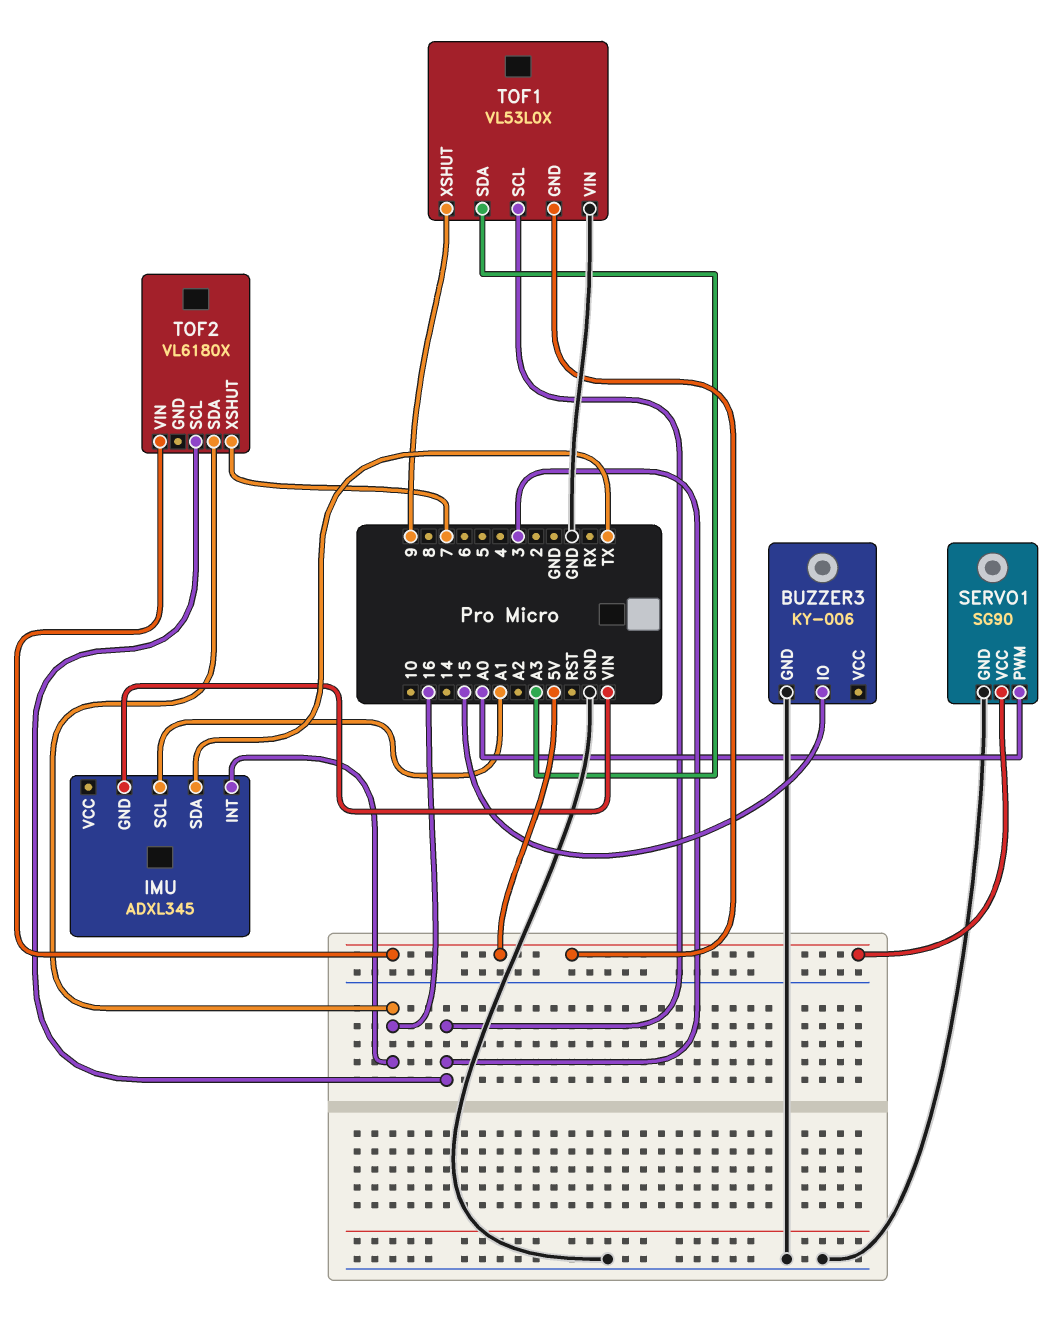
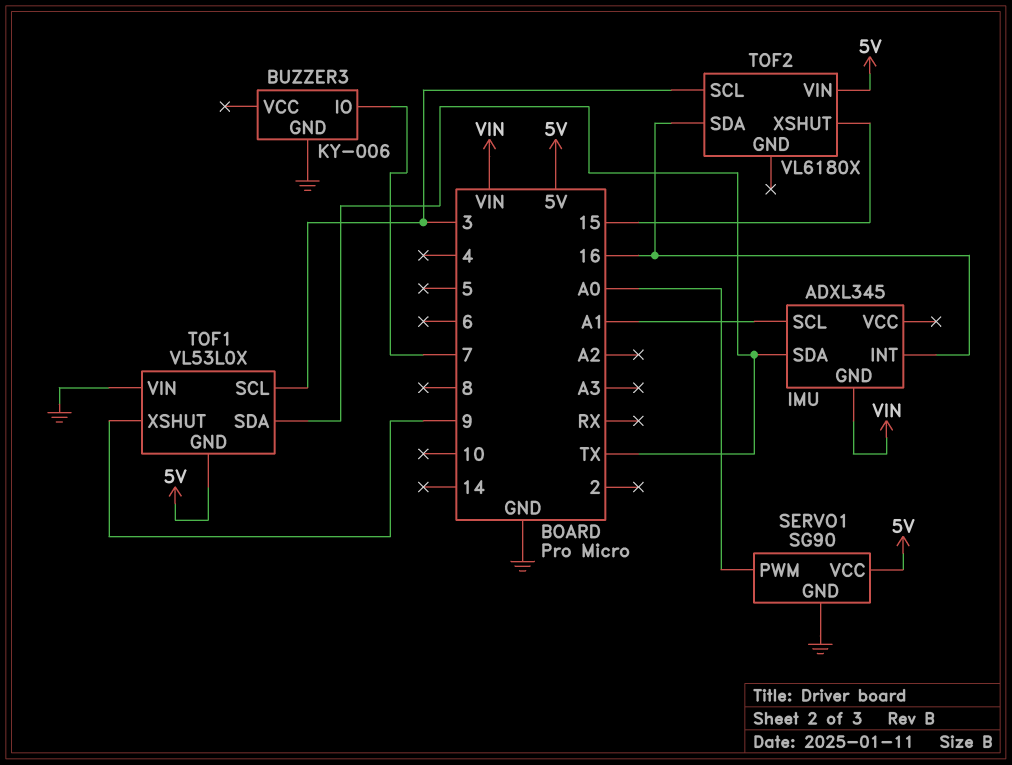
BUZZER3 pin IO: 15 -> 7
TOF1 pin SDA: A3 -> TX
TOF2 pin XSHUT: 7 -> 15

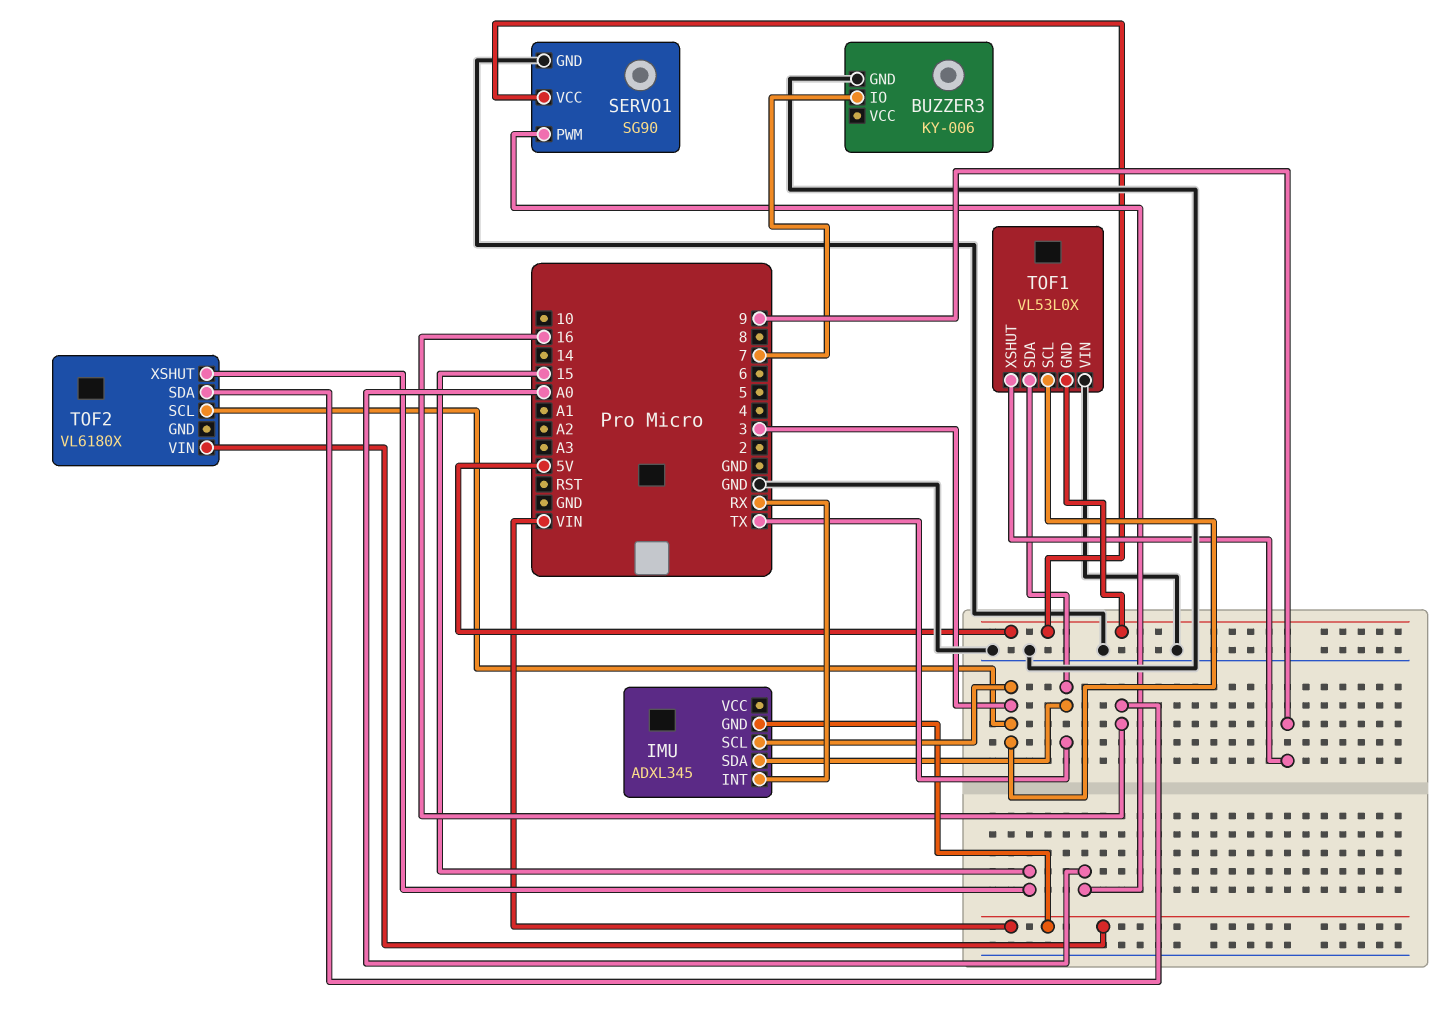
IMU pin INT: 16 -> RX
IMU pin SCL: A1 -> 3
TOF2 pin VIN: 5V -> VIN

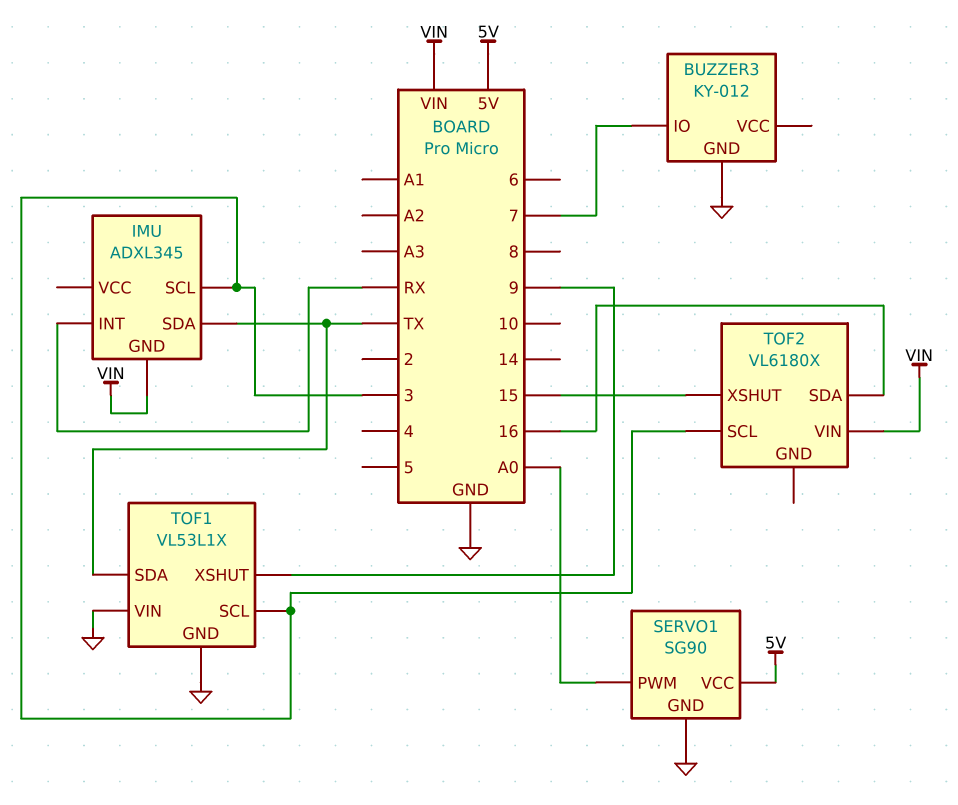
BUZZER3: KY-006 -> KY-012
TOF1: VL53L0X -> VL53L1X
TOF1 pin GND: 5V -> GND

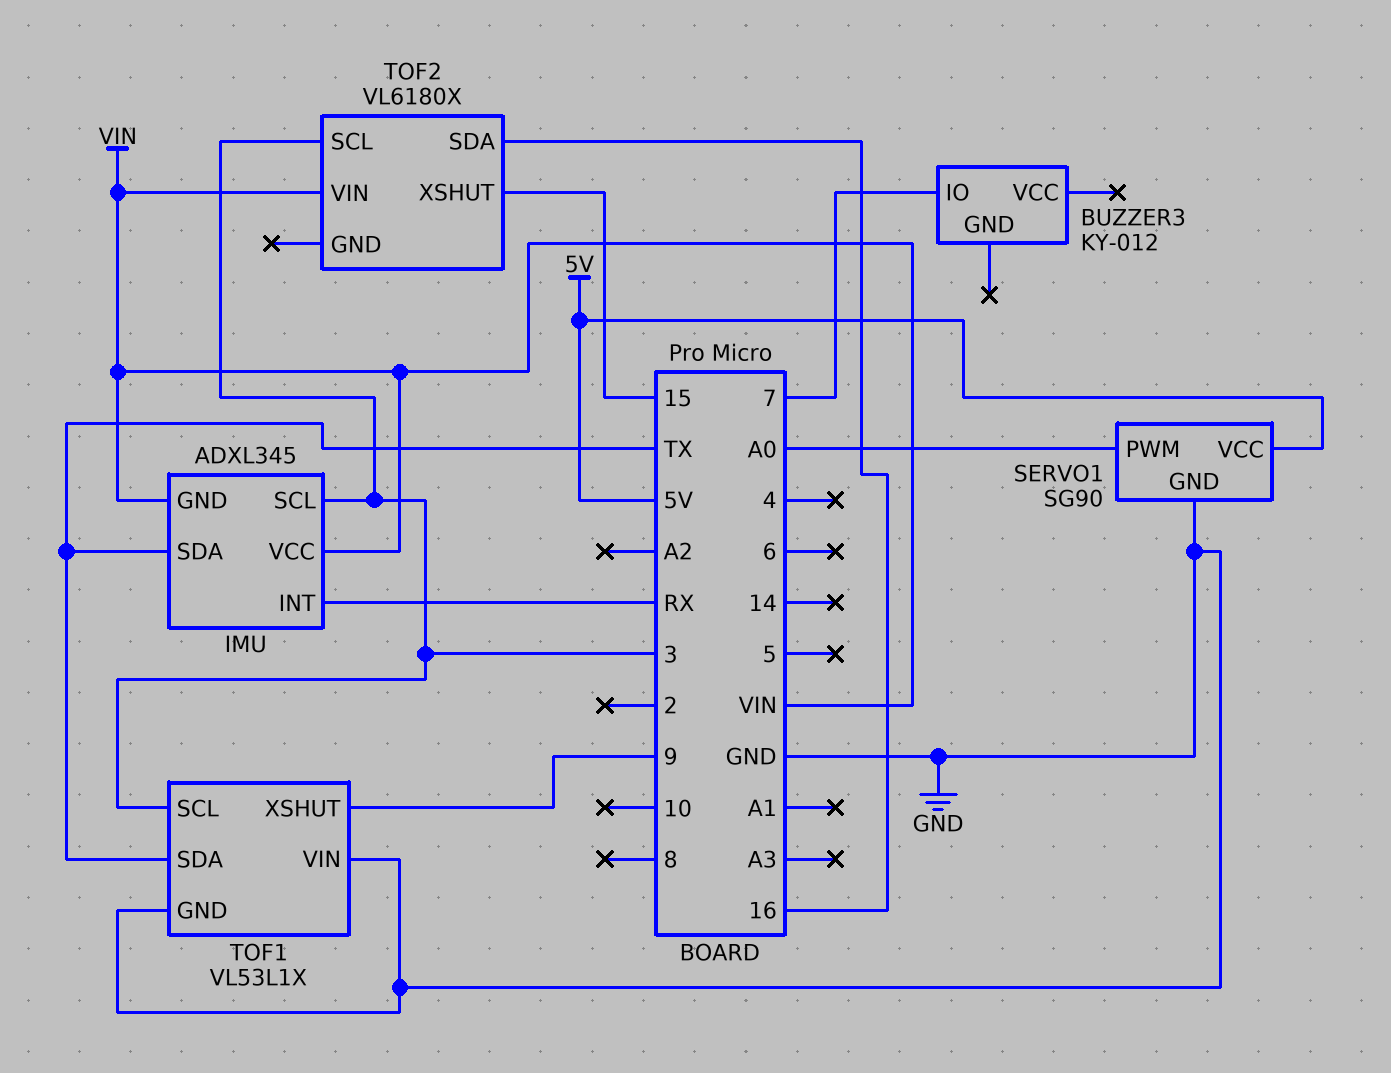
BUZZER3 pin GND: GND -> none
IMU pin VCC: none -> VIN

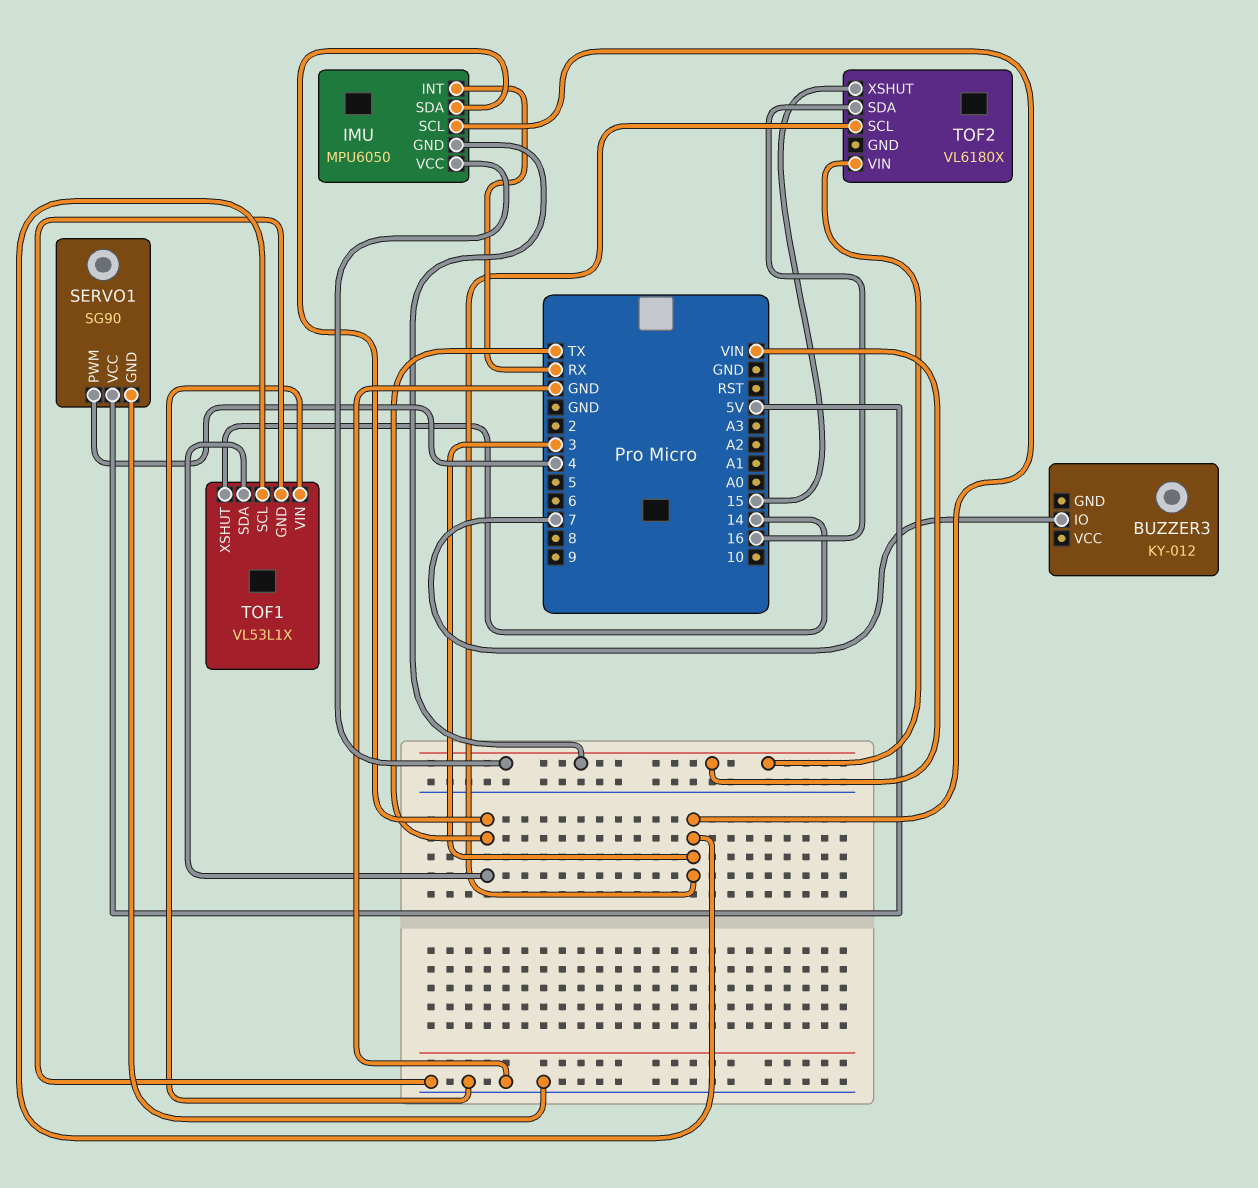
IMU: ADXL345 -> MPU6050
SERVO1 pin PWM: A0 -> 4
TOF1 pin XSHUT: 9 -> 14

